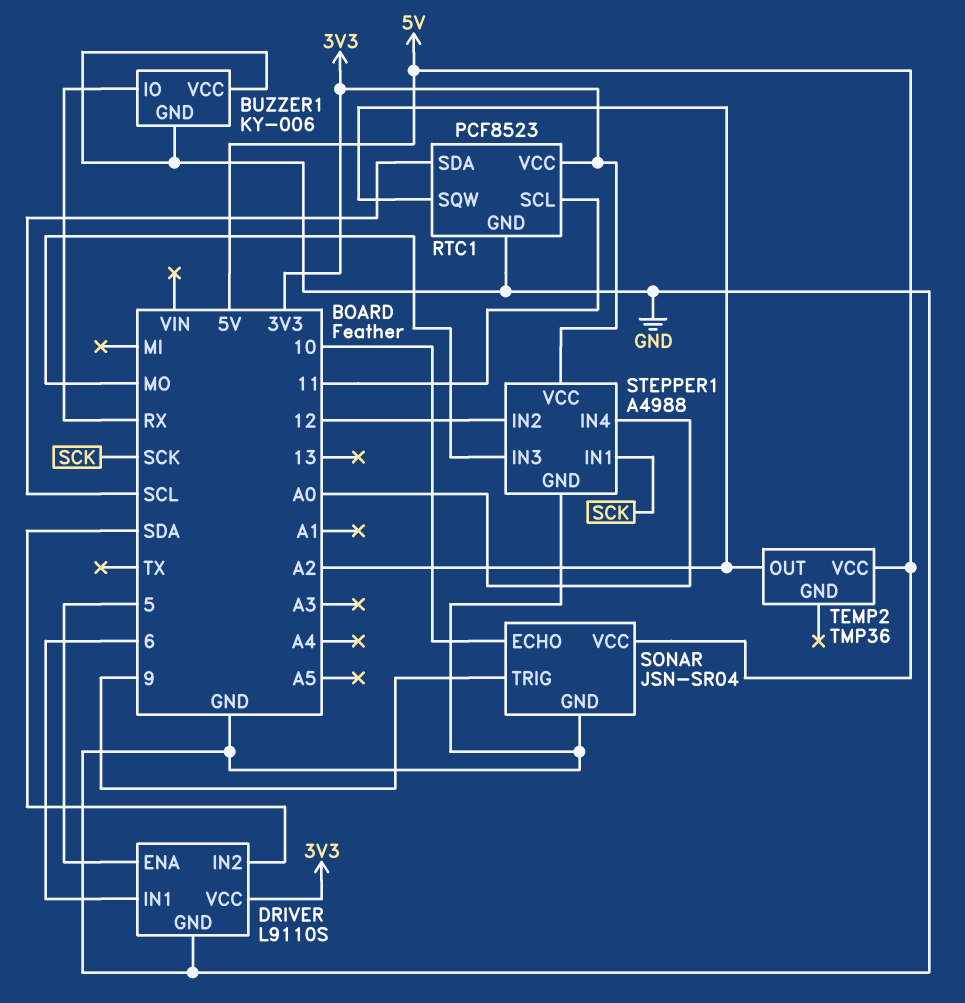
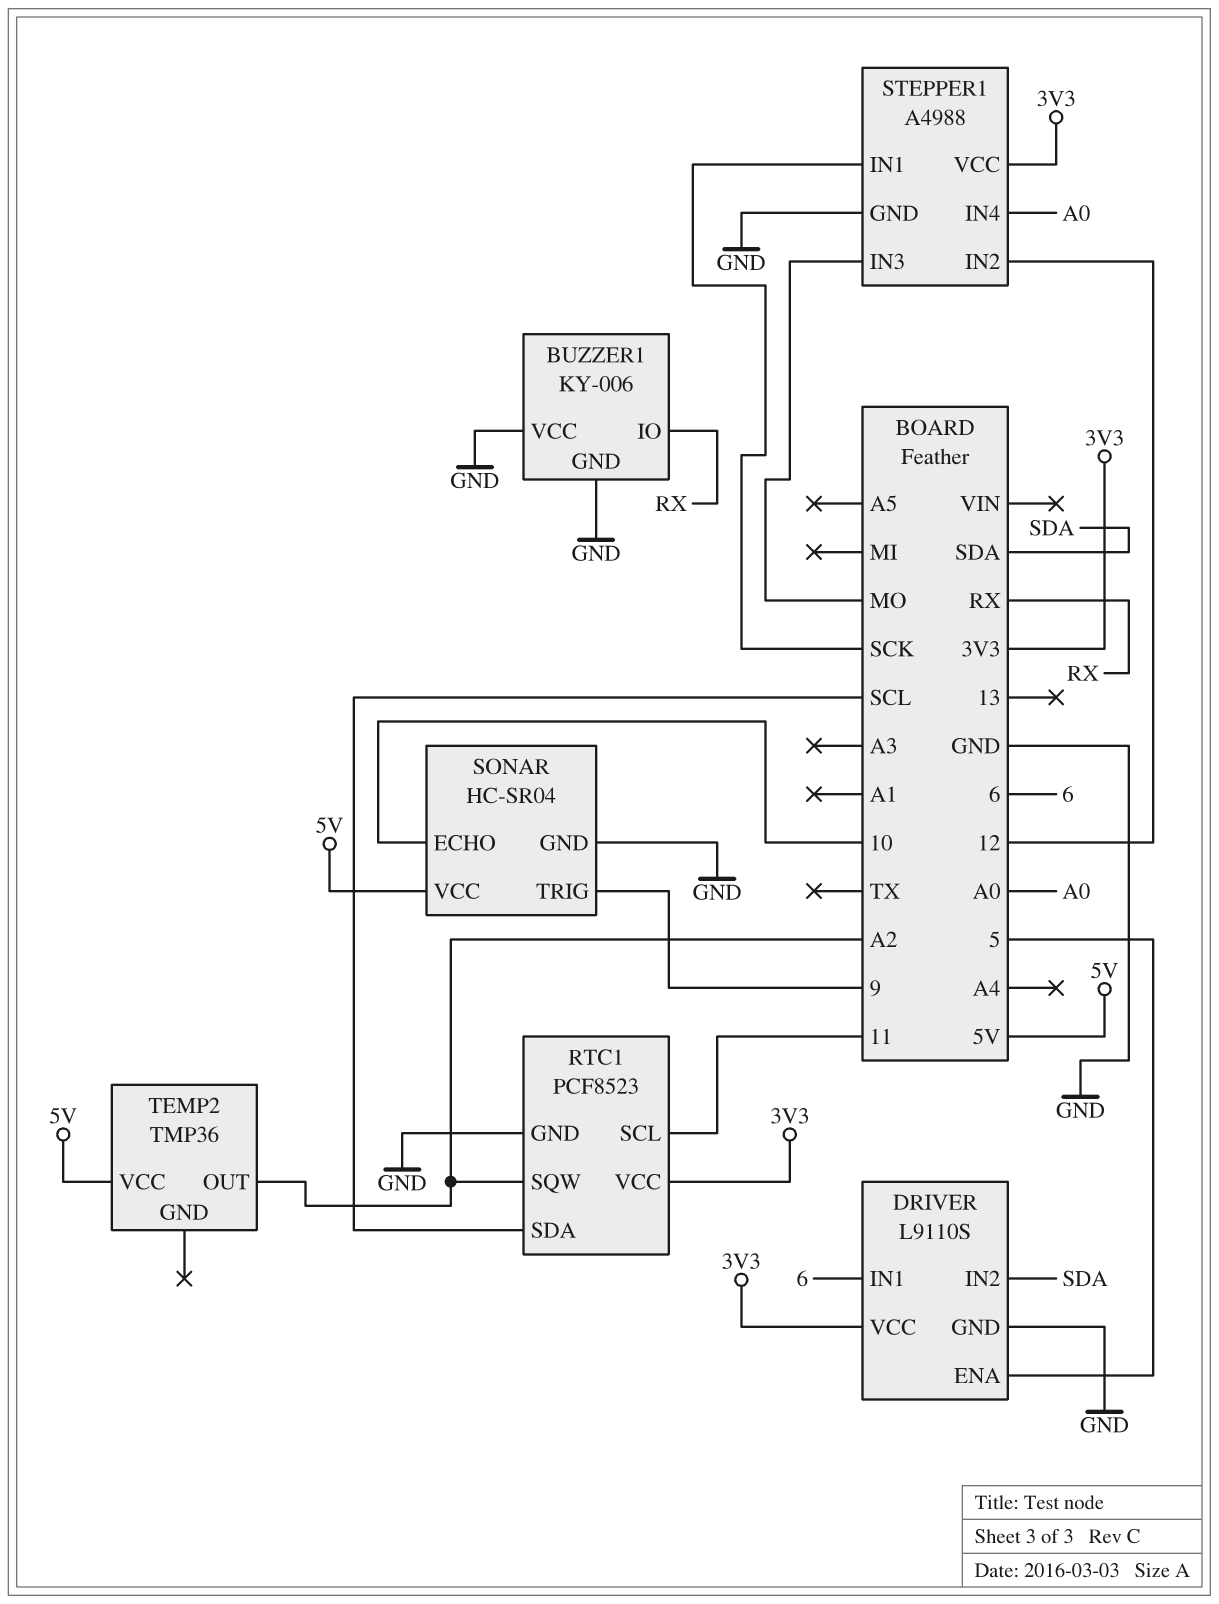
SONAR: JSN-SR04 -> HC-SR04

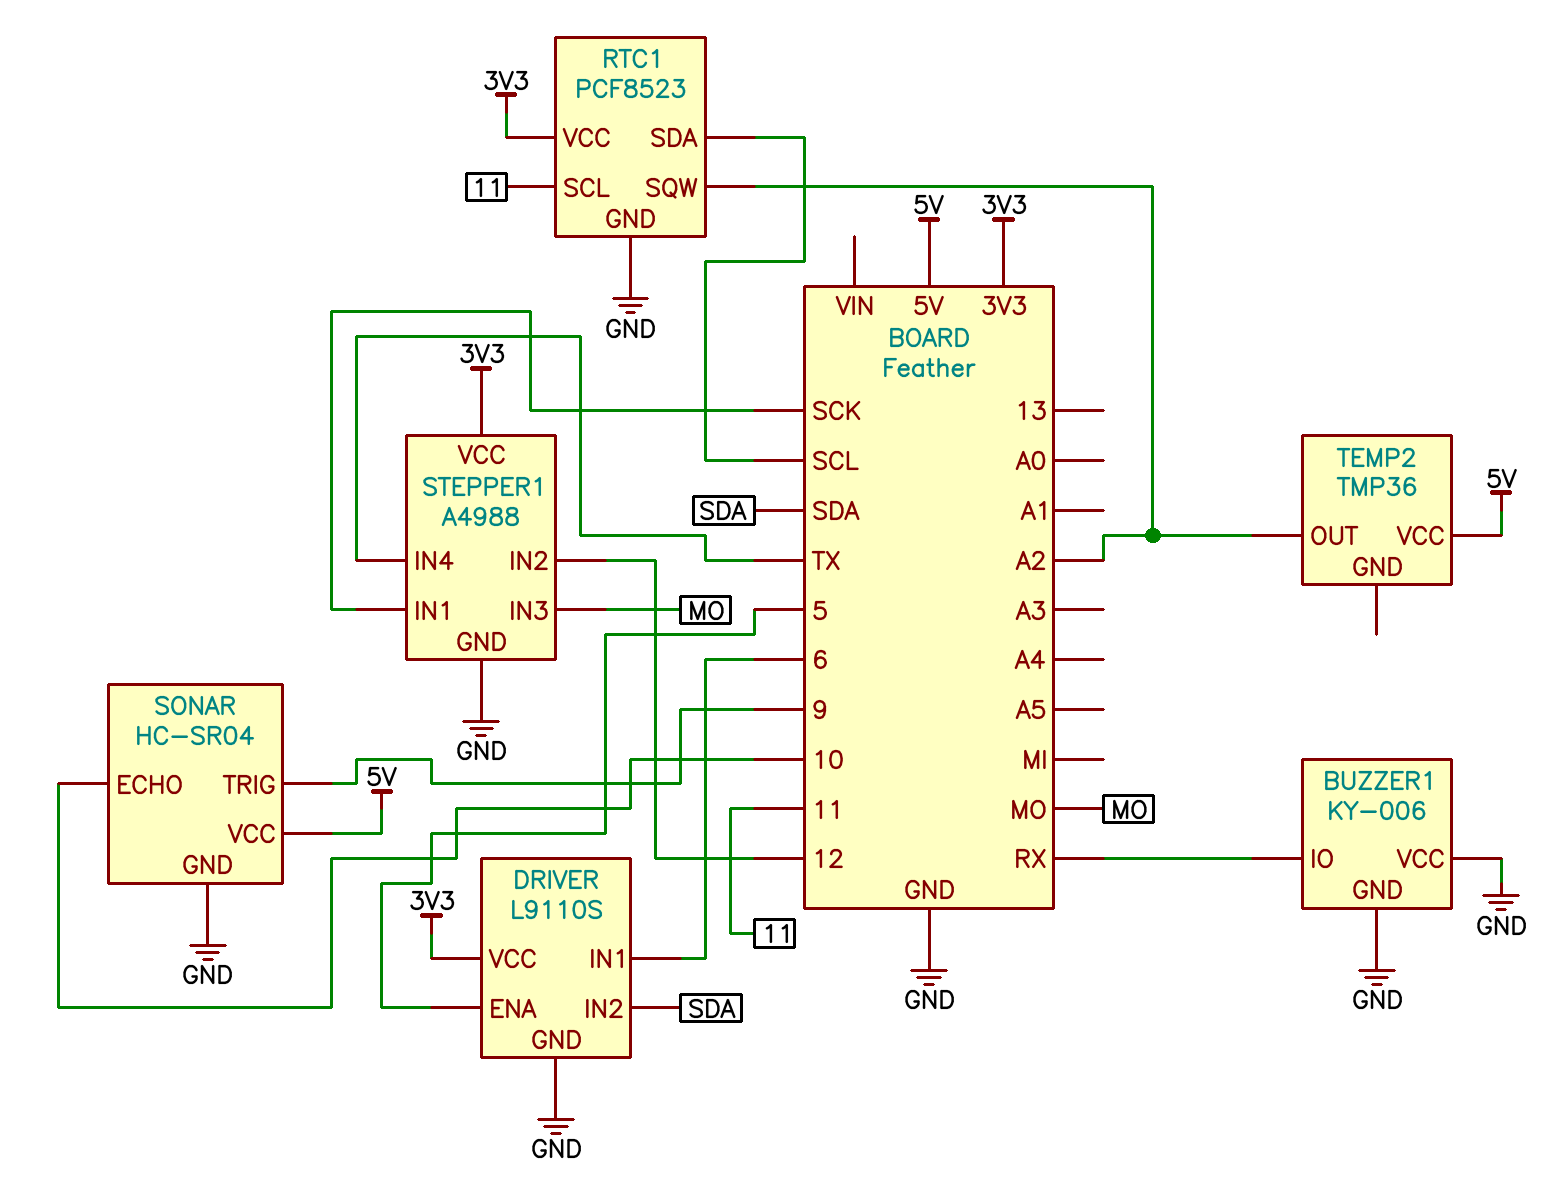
STEPPER1 pin IN4: A0 -> TX

